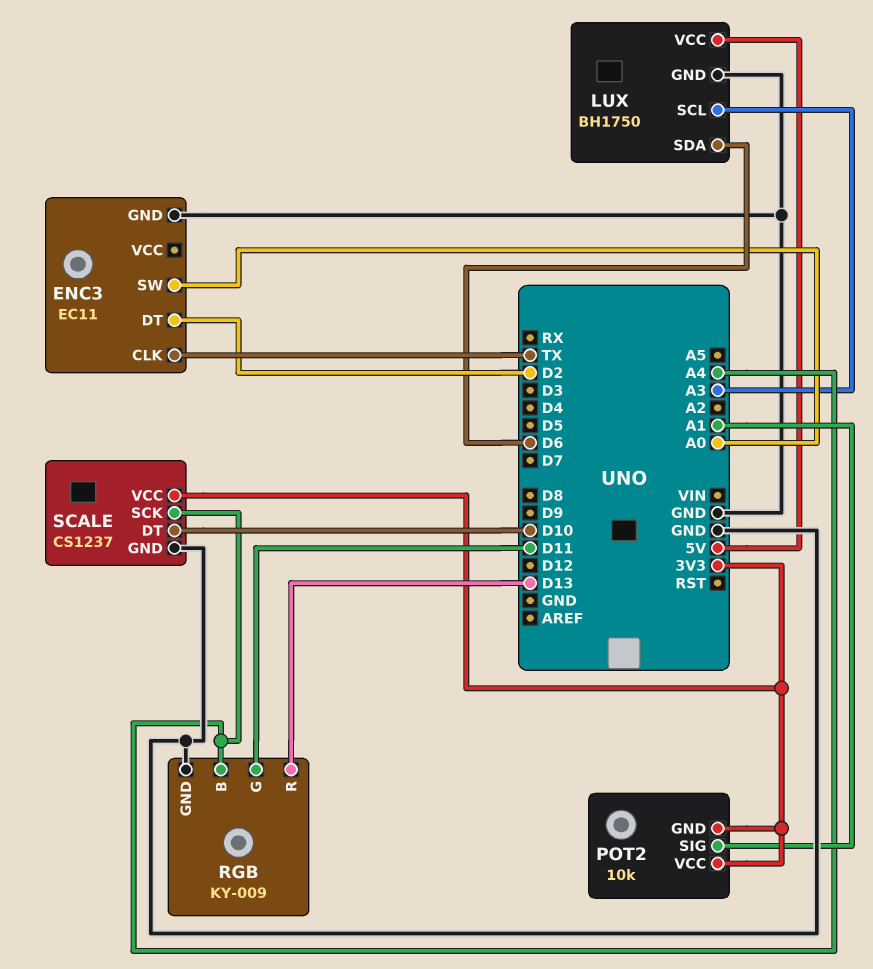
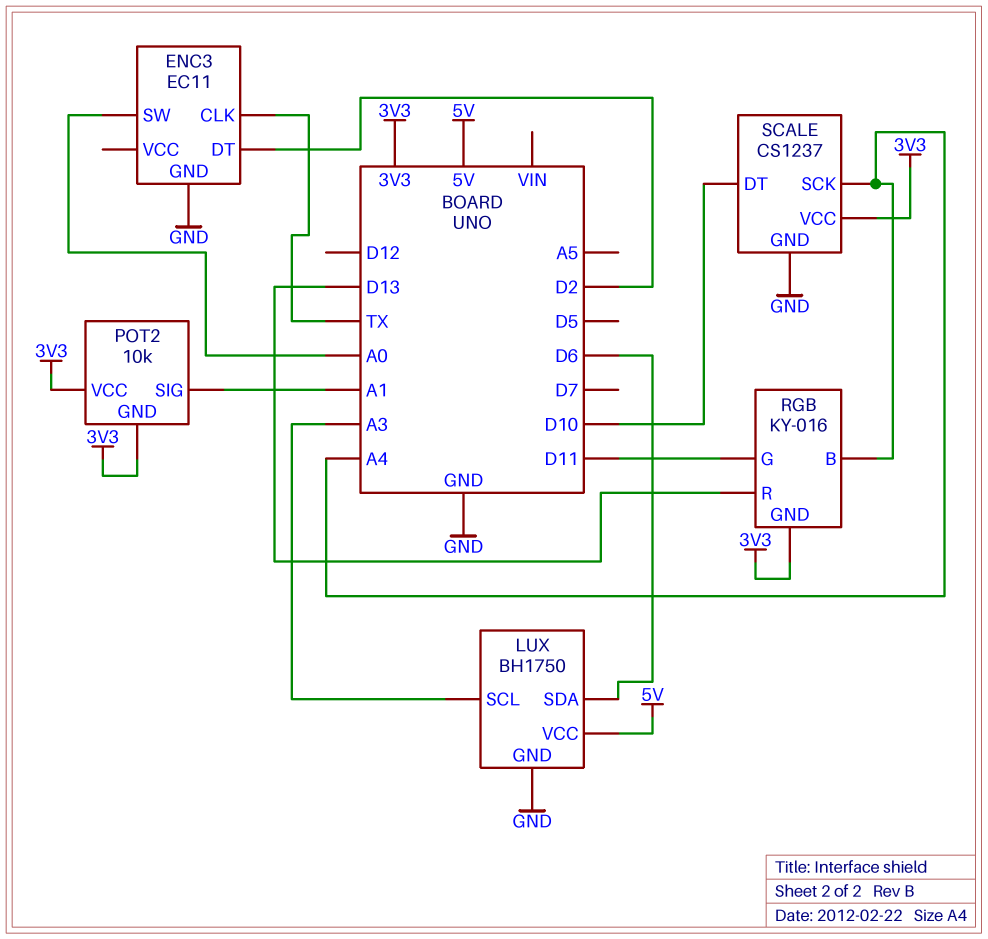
RGB: KY-009 -> KY-016
RGB pin GND: GND -> 3V3

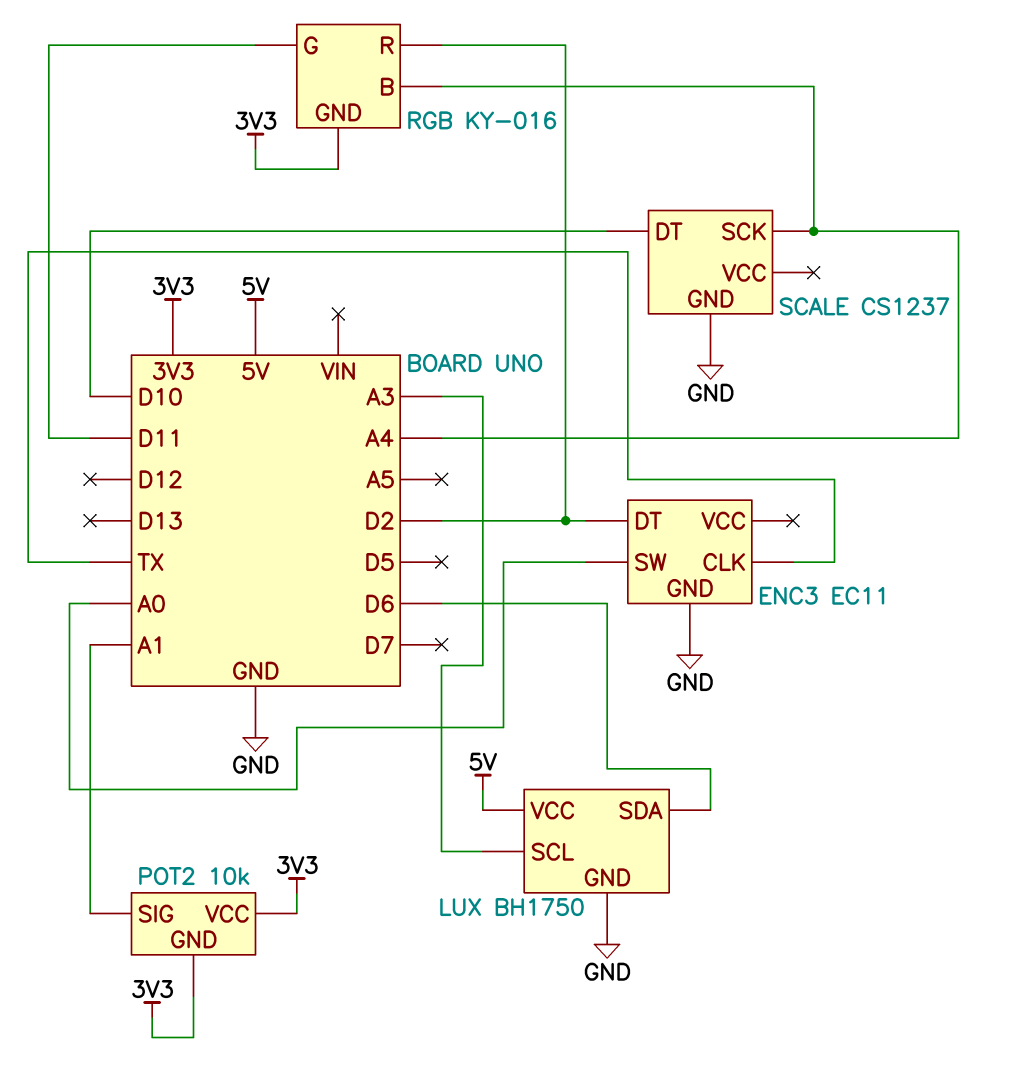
RGB pin R: D13 -> D2
SCALE pin VCC: 3V3 -> none

